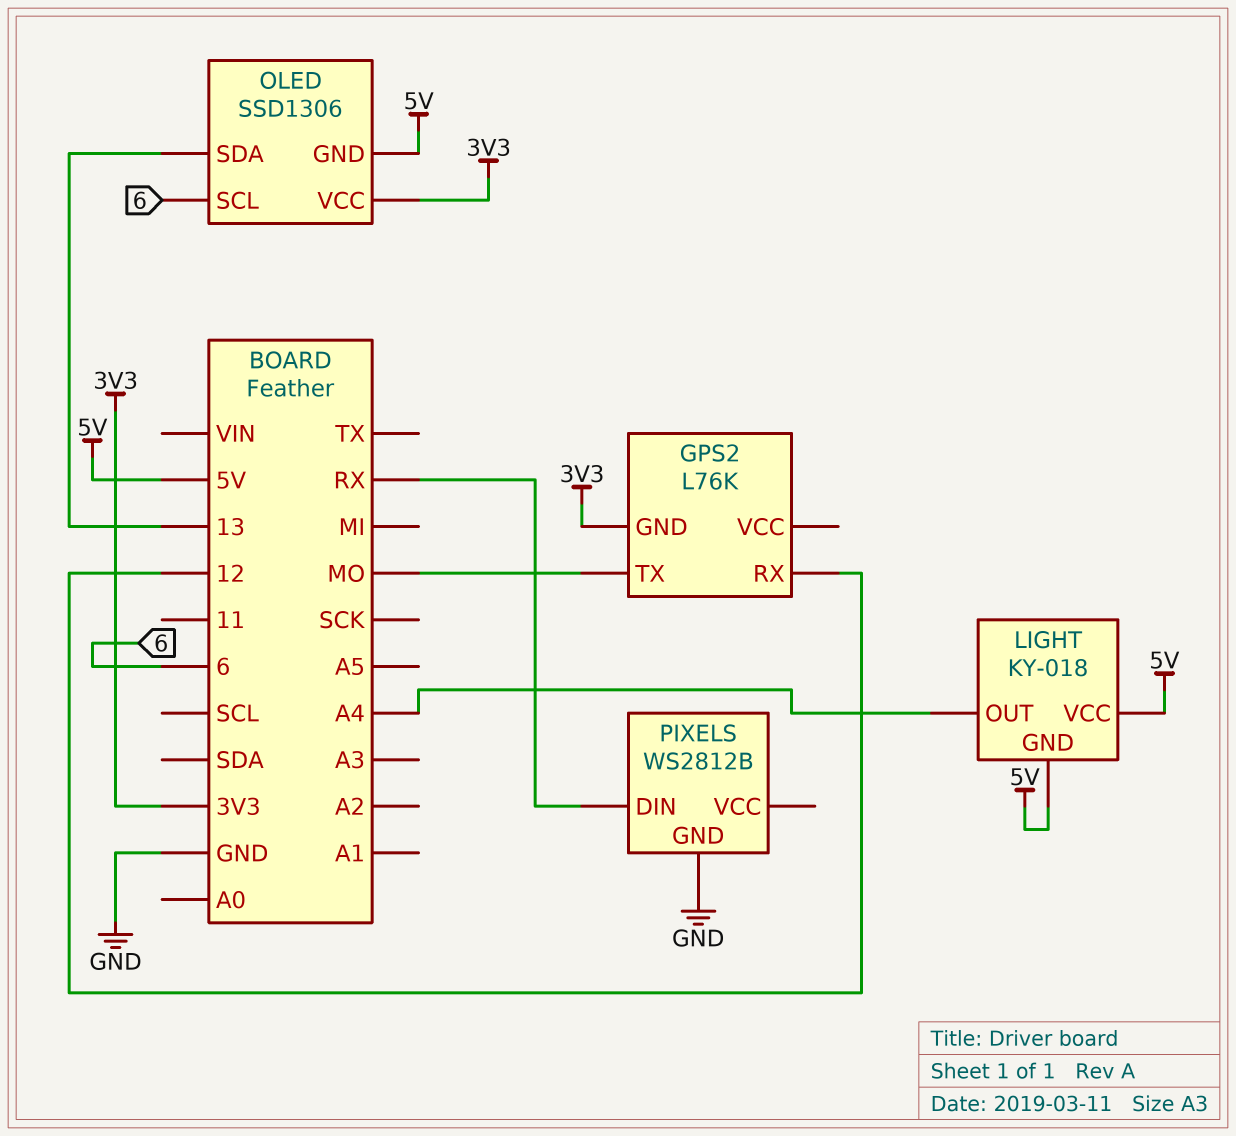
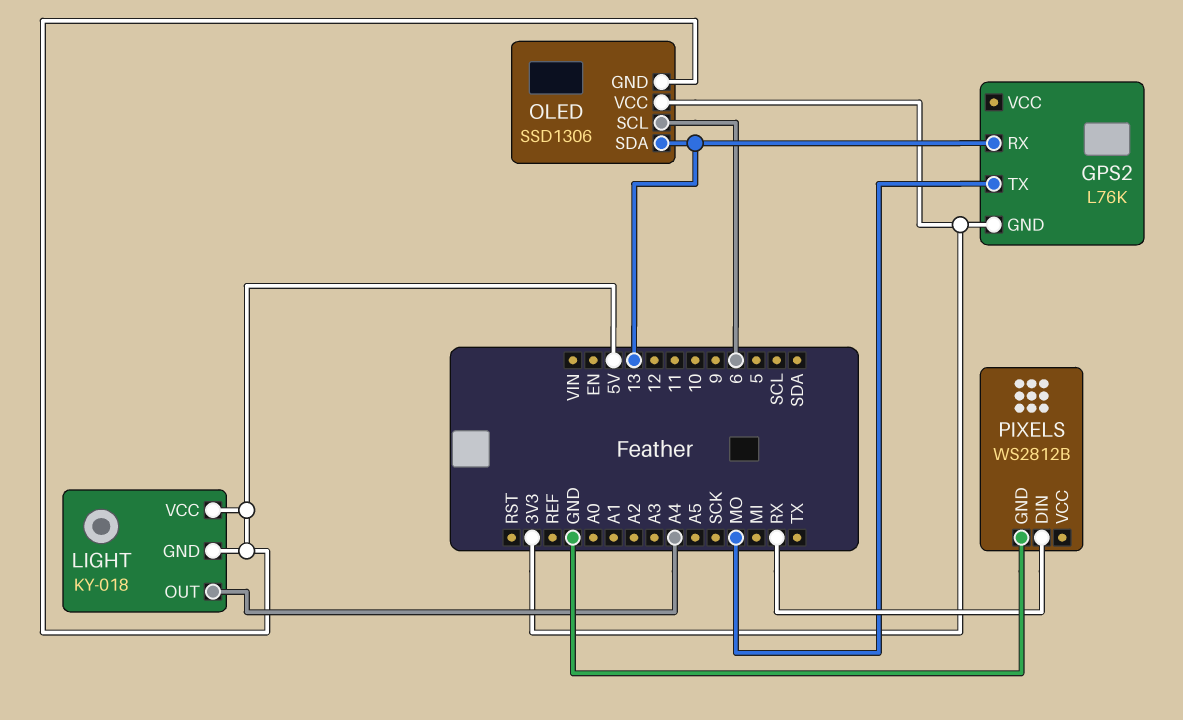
GPS2 pin RX: 12 -> 13

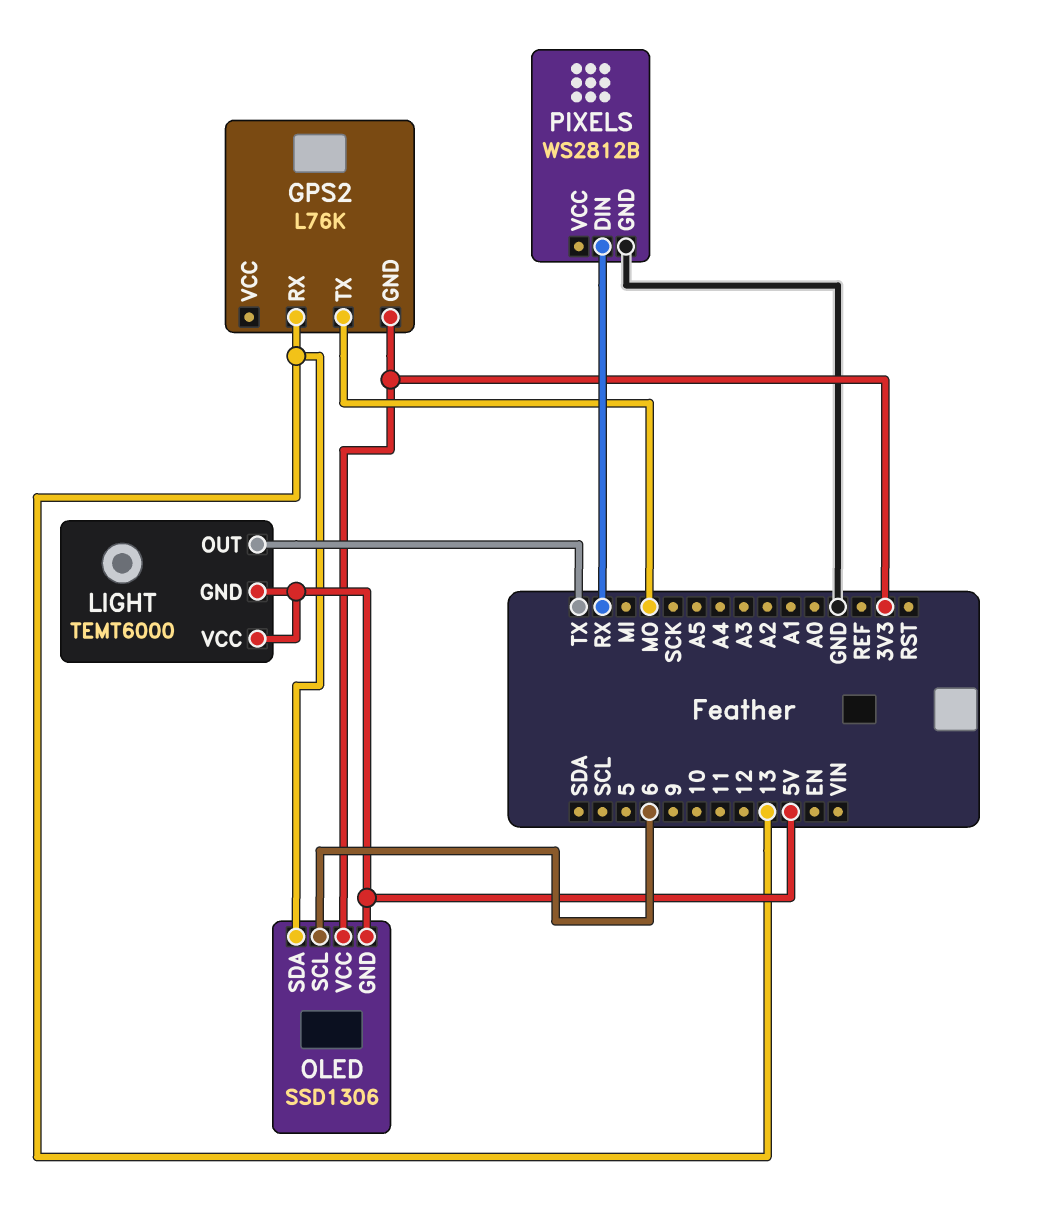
LIGHT: KY-018 -> TEMT6000
LIGHT pin OUT: A4 -> TX

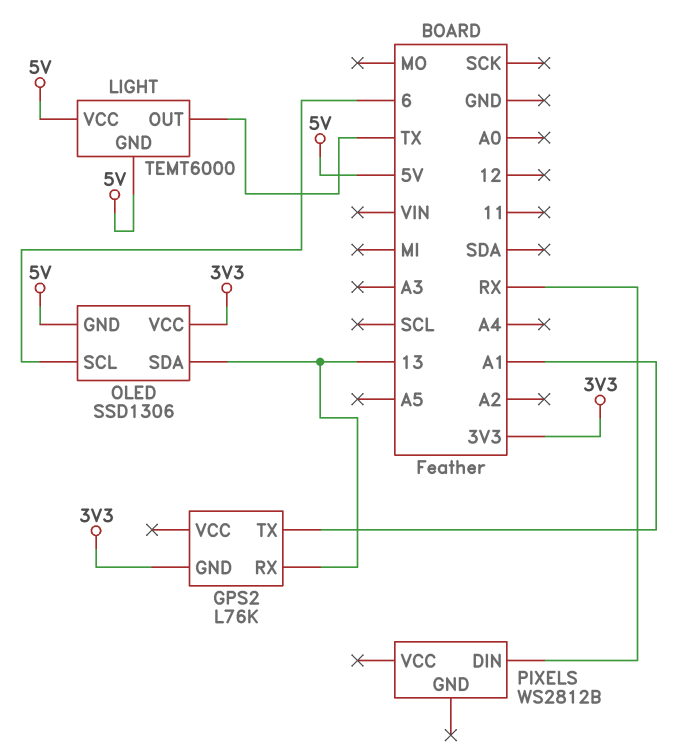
GPS2 pin TX: MO -> A1
PIXELS pin GND: GND -> none

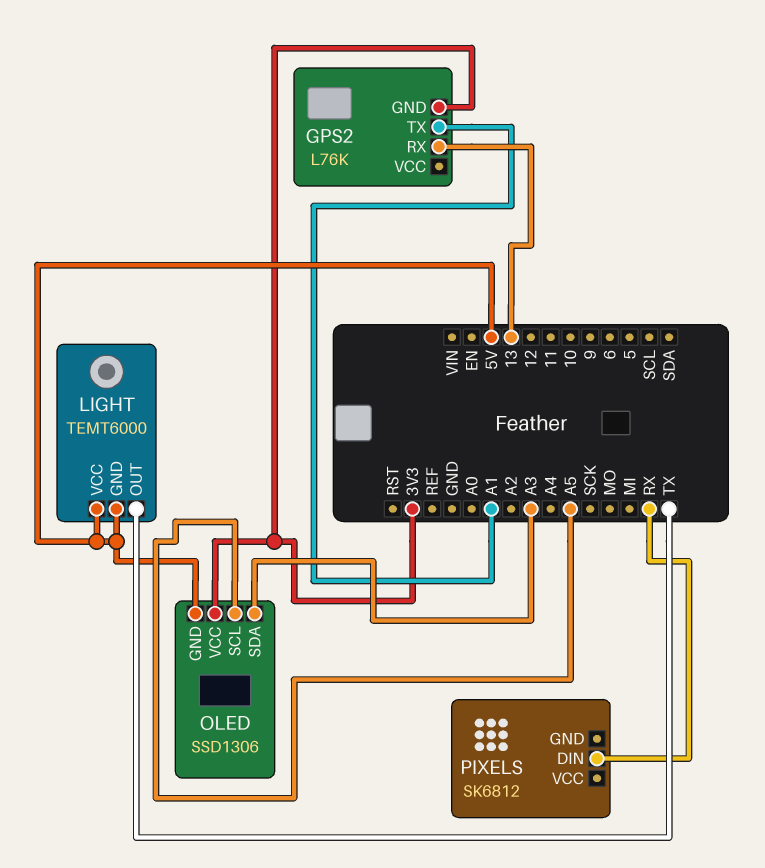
OLED pin SCL: 6 -> A5
OLED pin SDA: 13 -> A3
PIXELS: WS2812B -> SK6812

